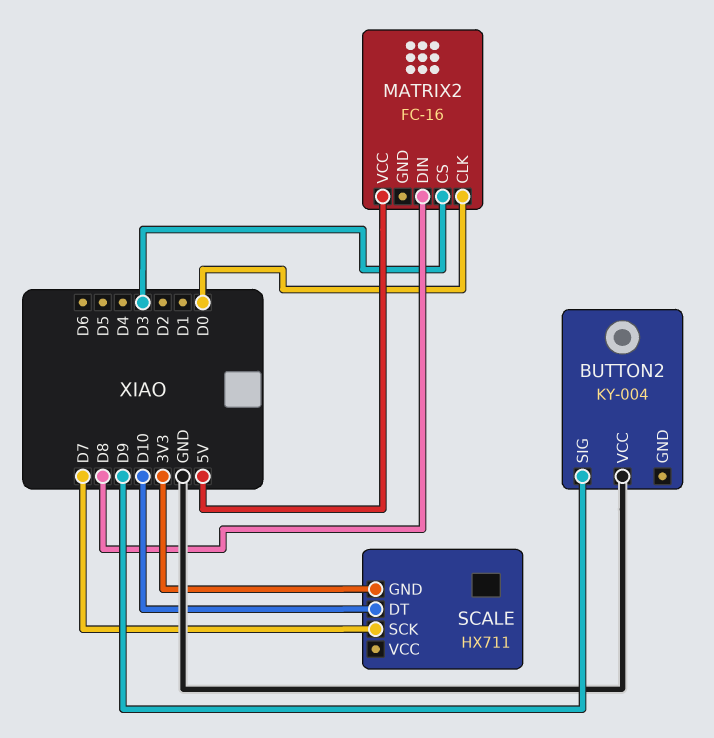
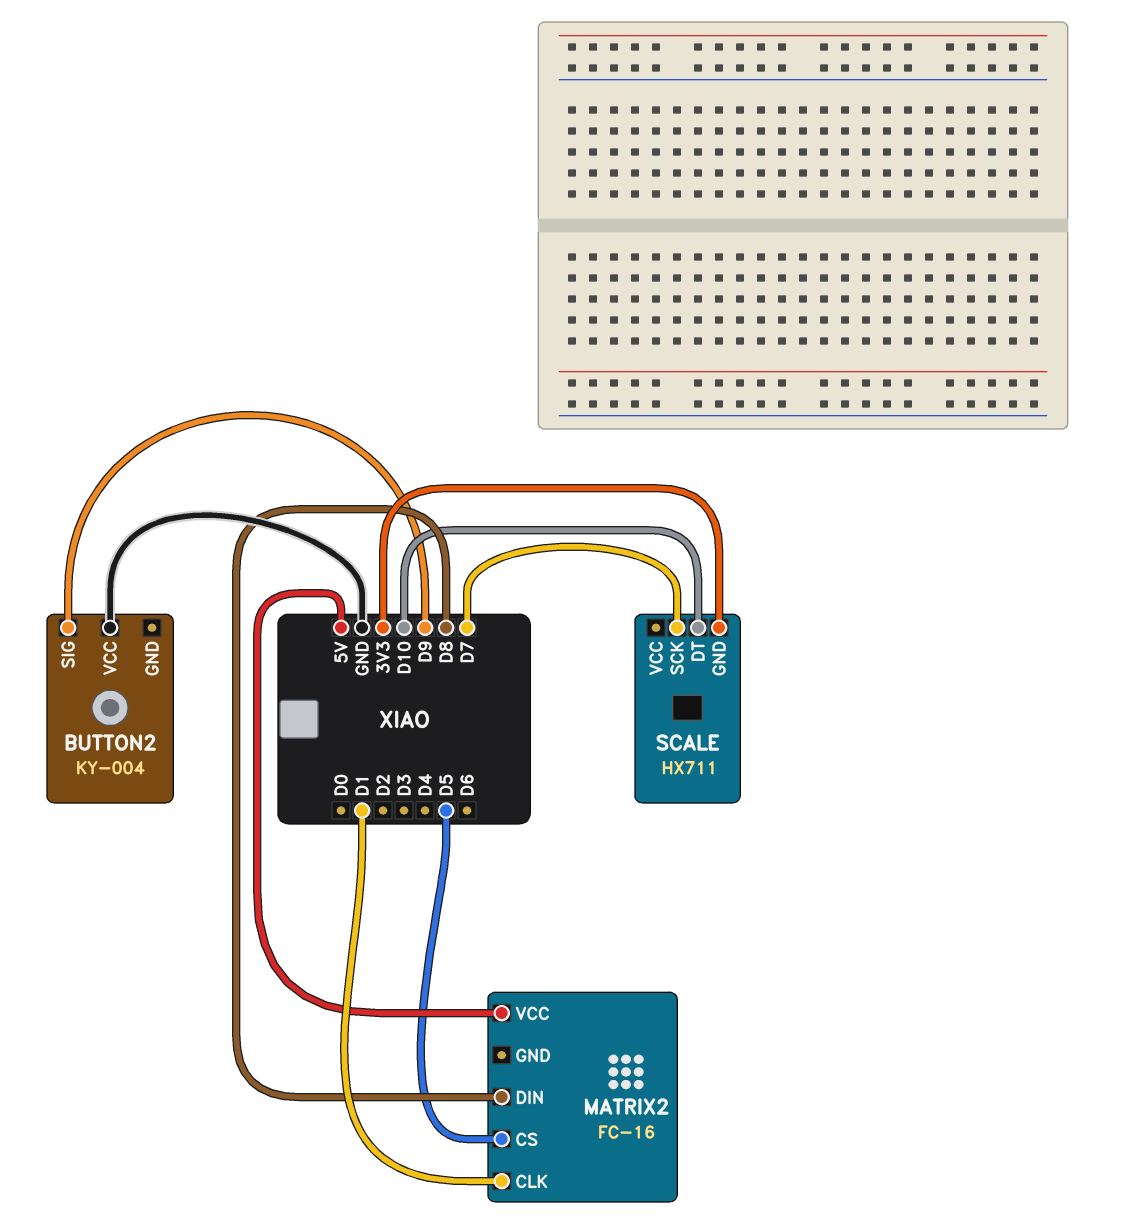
MATRIX2 pin CLK: D0 -> D1
MATRIX2 pin CS: D3 -> D5

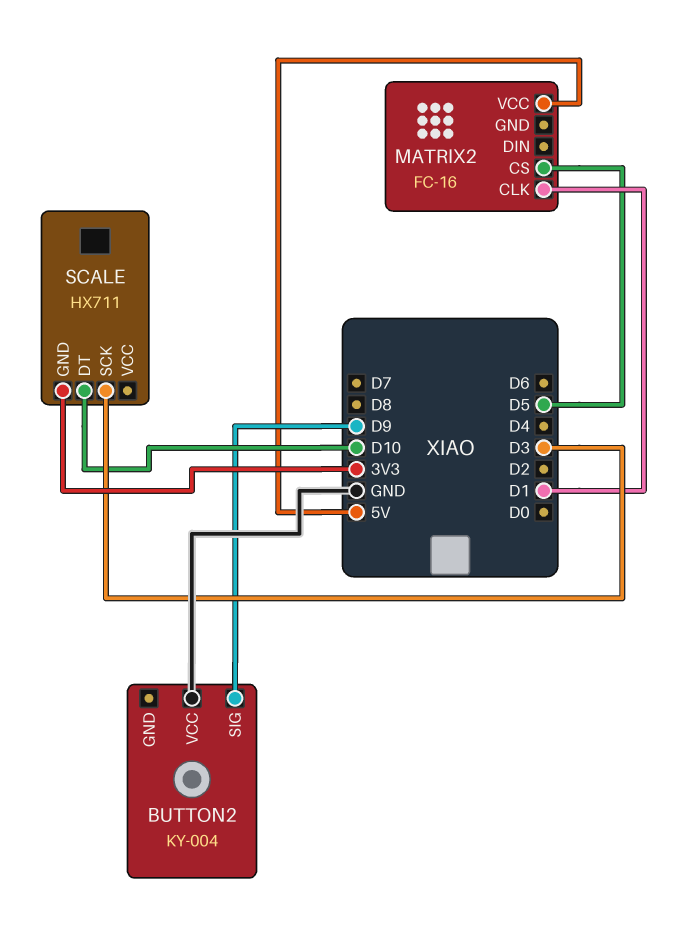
MATRIX2 pin DIN: D8 -> none
SCALE pin SCK: D7 -> D3

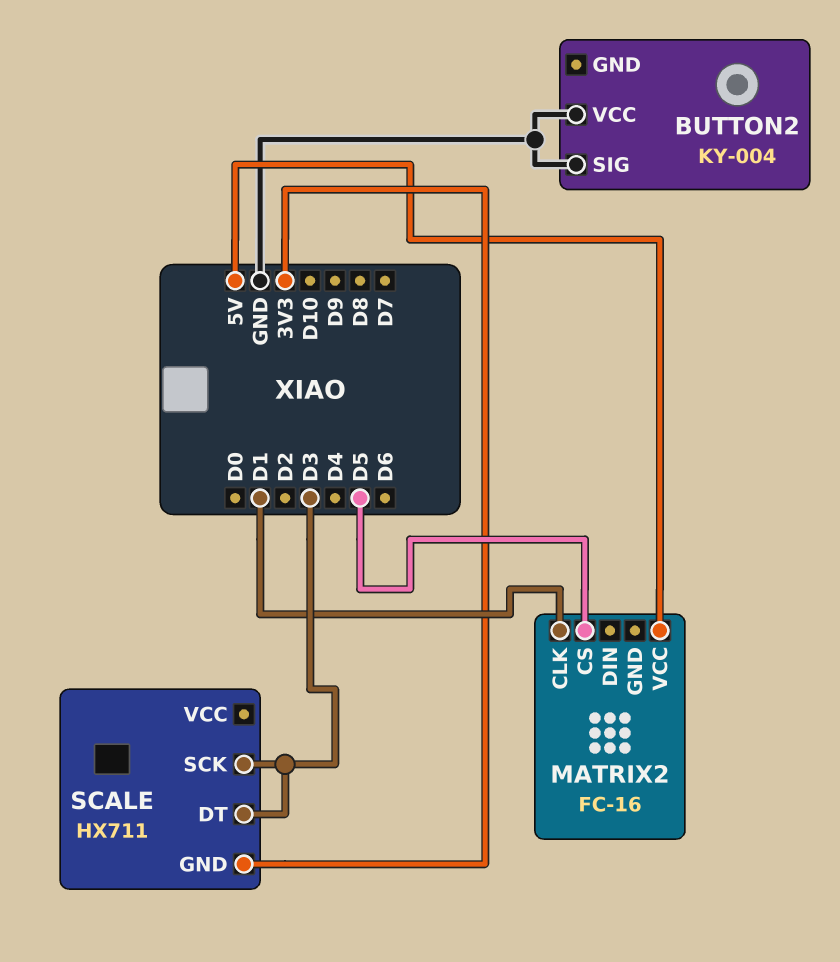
BUTTON2 pin SIG: D9 -> GND
SCALE pin DT: D10 -> D3

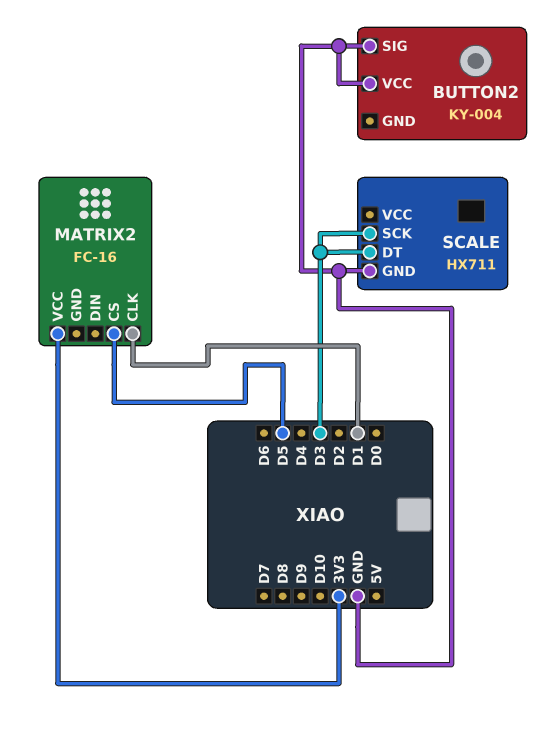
MATRIX2 pin VCC: 5V -> 3V3
SCALE pin GND: 3V3 -> GND

